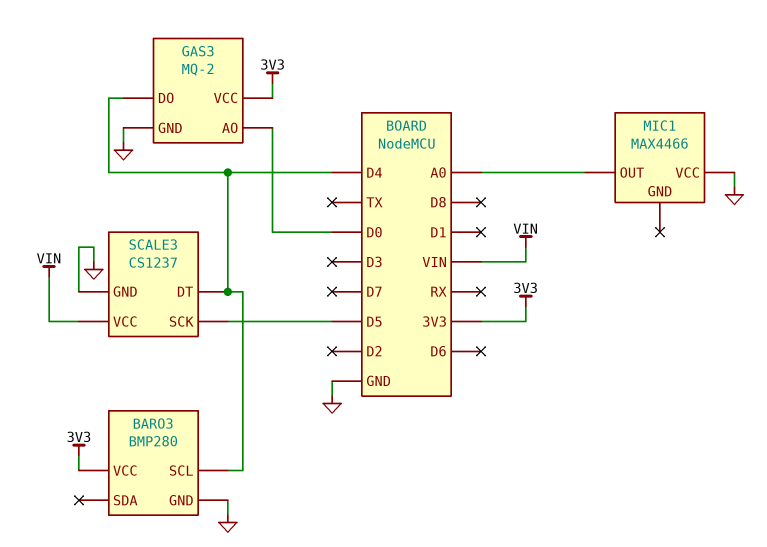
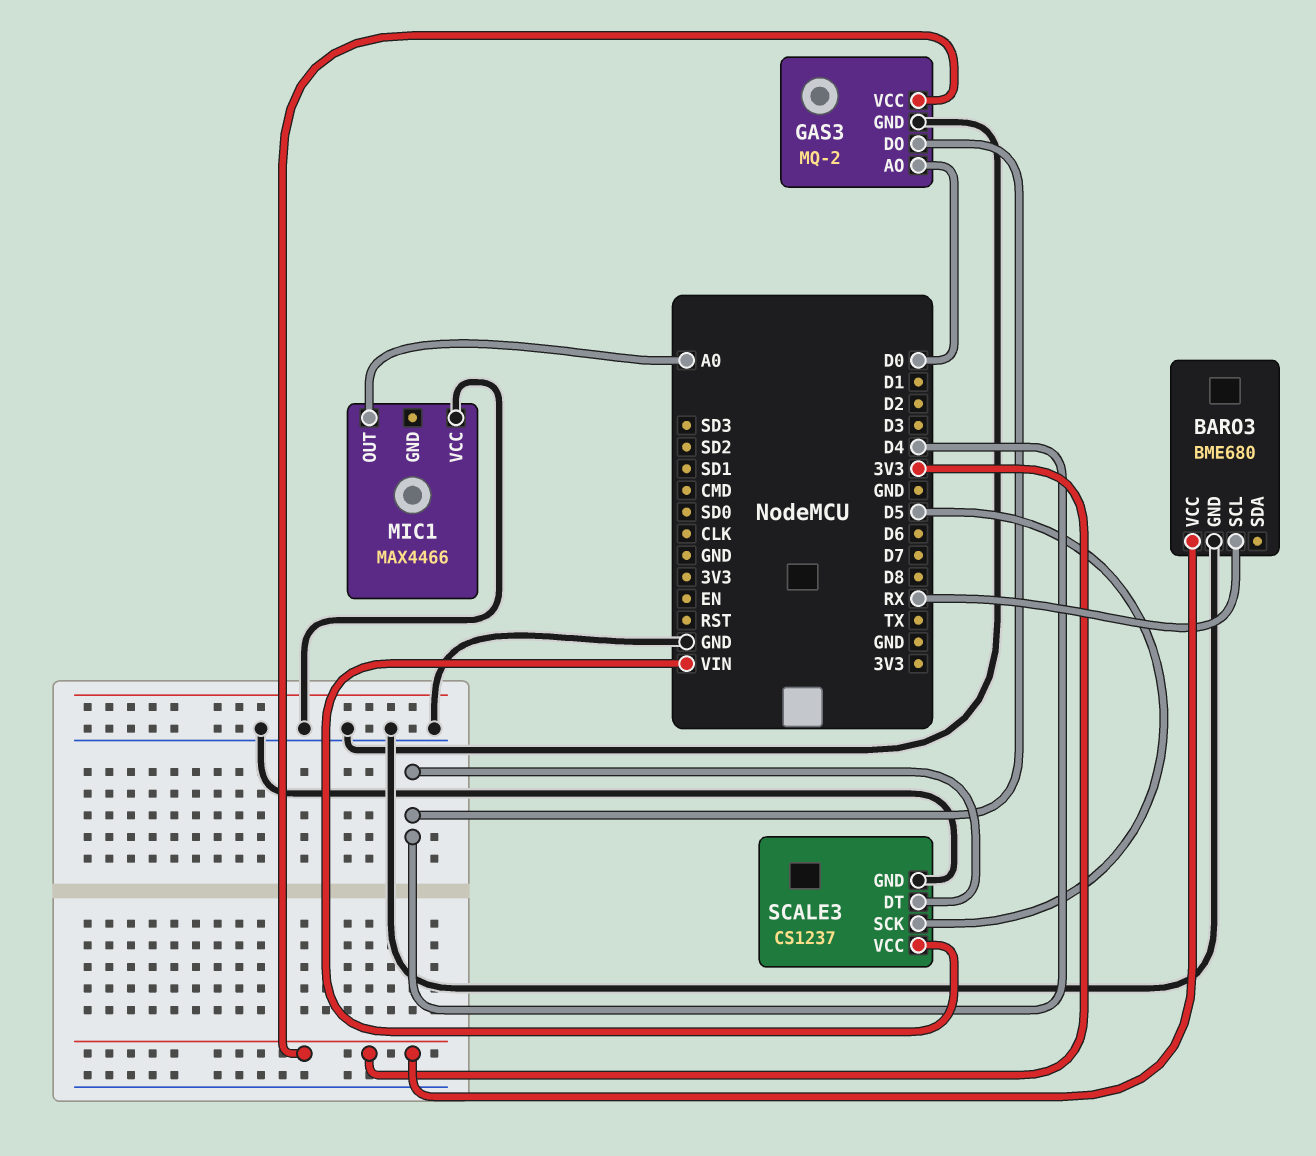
BARO3: BMP280 -> BME680
BARO3 pin SCL: D4 -> RX

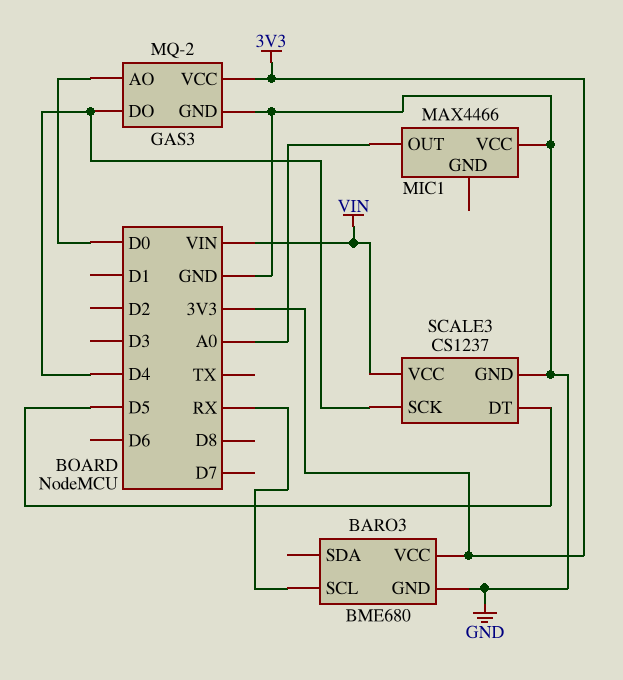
SCALE3 pin DT: D4 -> D5
SCALE3 pin SCK: D5 -> D4

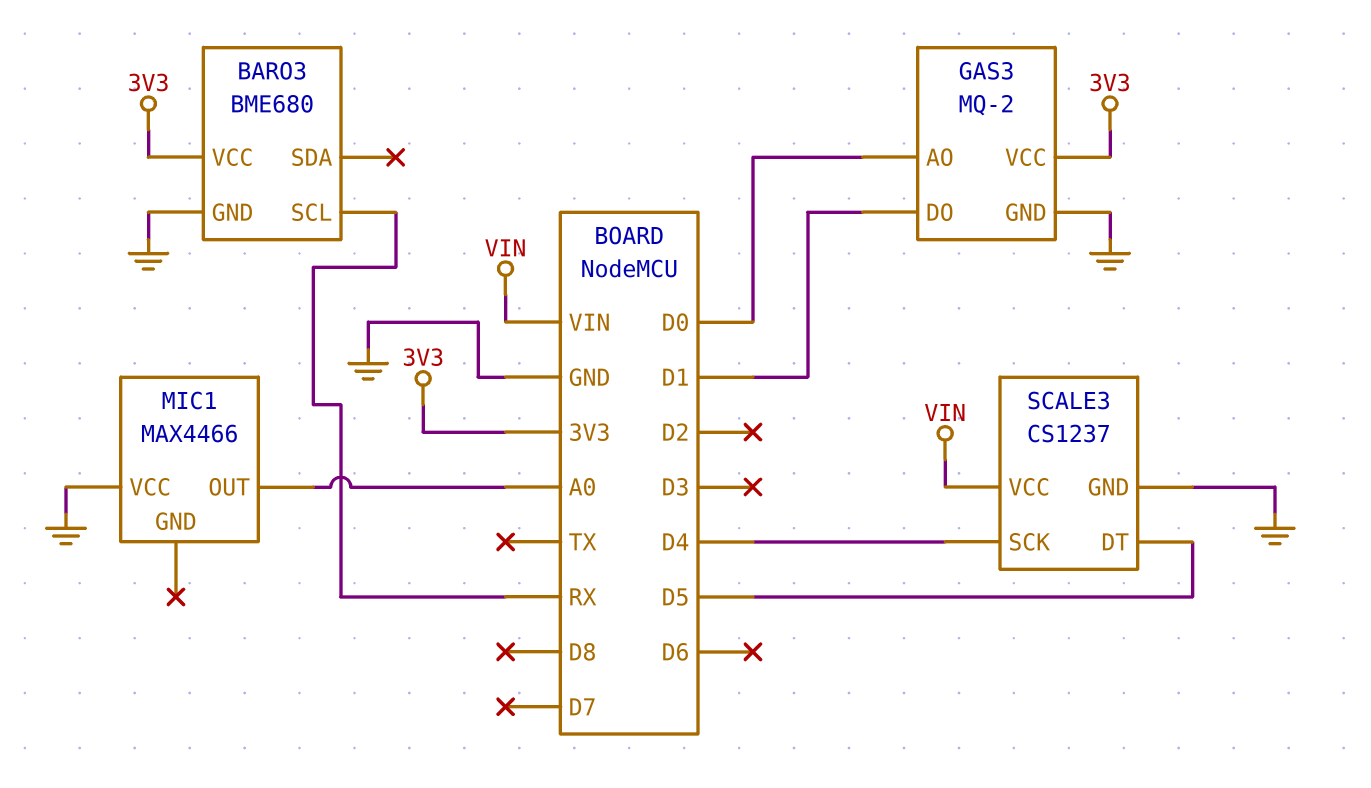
GAS3 pin DO: D4 -> D1

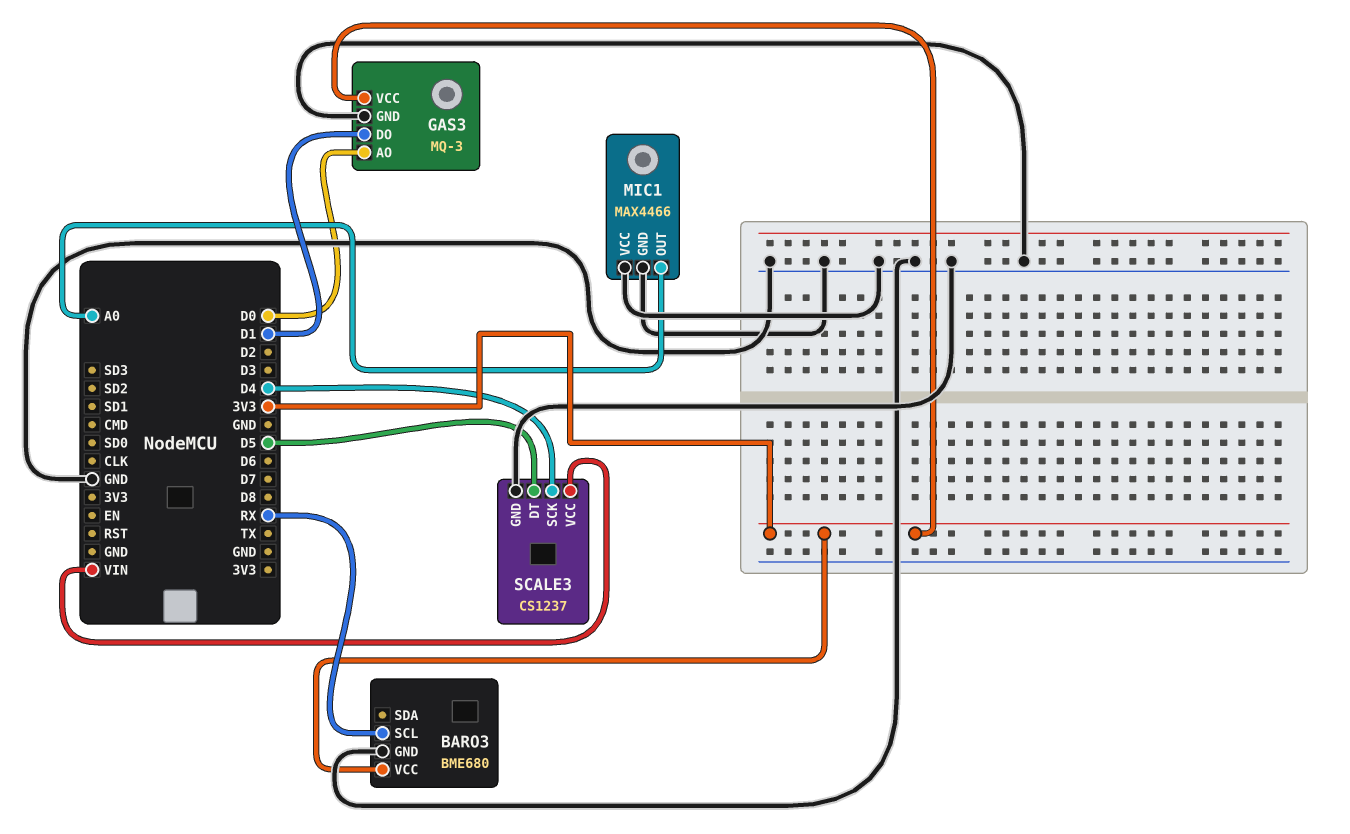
GAS3: MQ-2 -> MQ-3
MIC1 pin GND: none -> GND

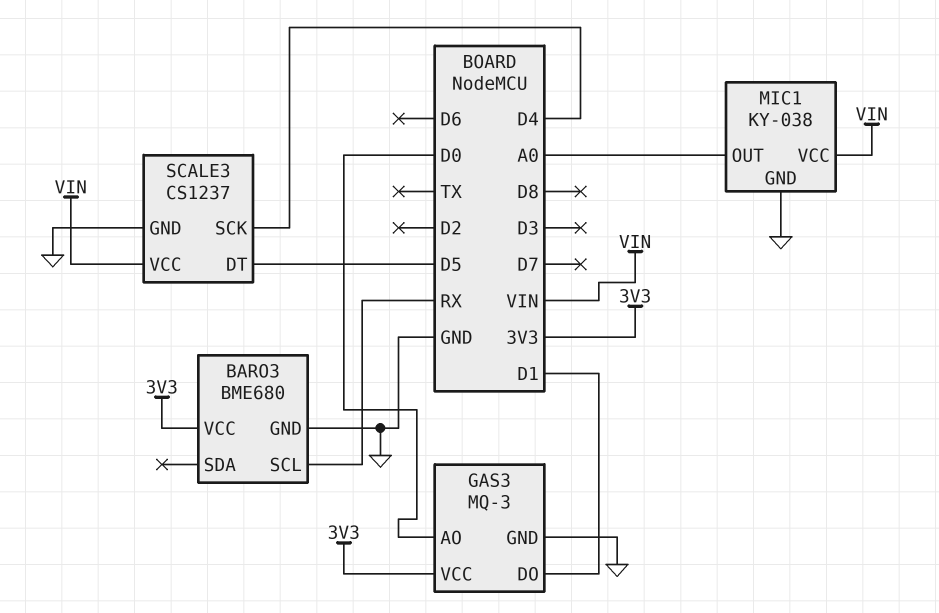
MIC1: MAX4466 -> KY-038
MIC1 pin VCC: GND -> VIN

